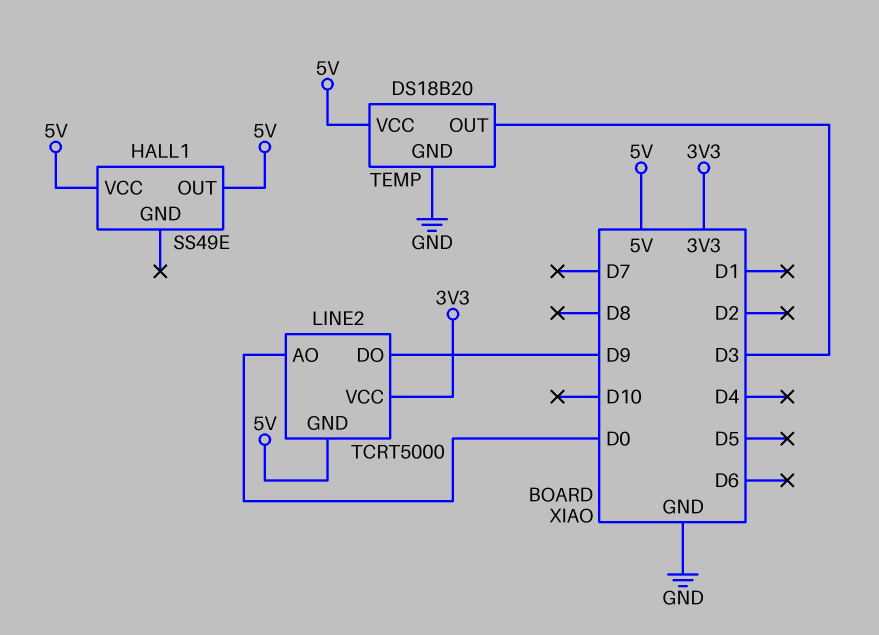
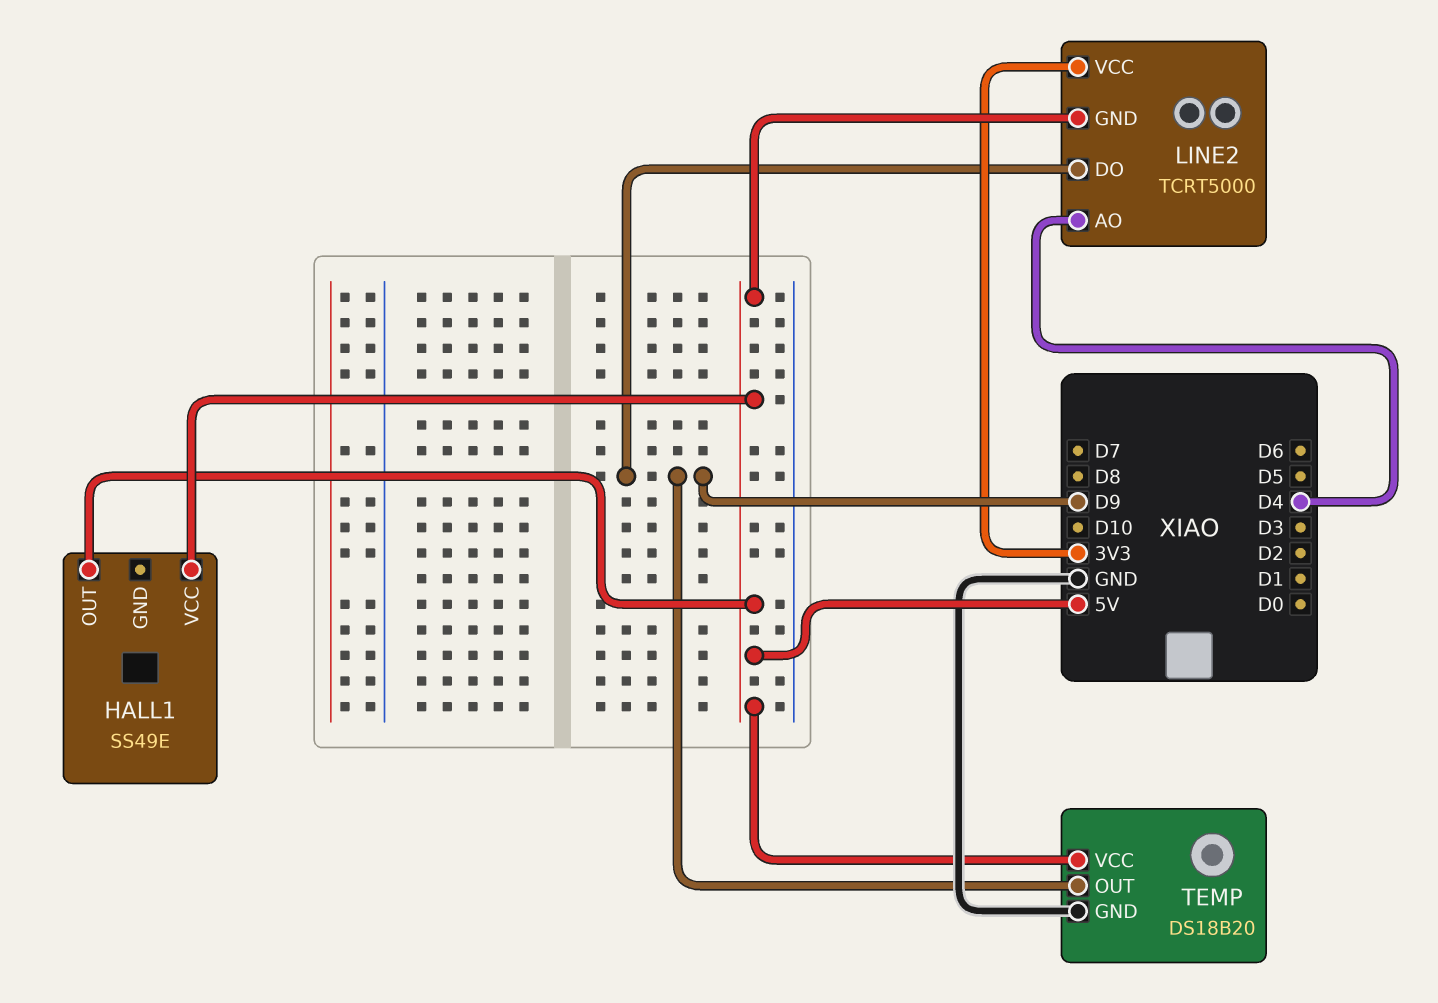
LINE2 pin AO: D0 -> D4
TEMP pin OUT: D3 -> D9

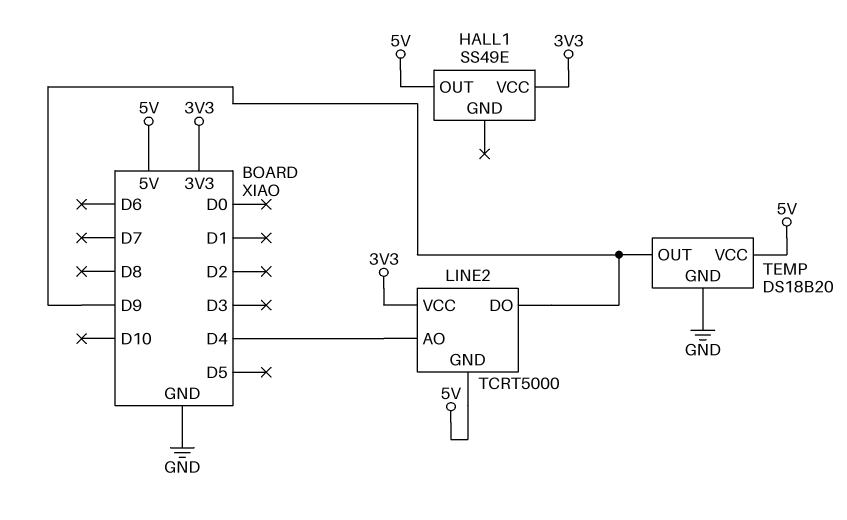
HALL1 pin VCC: 5V -> 3V3

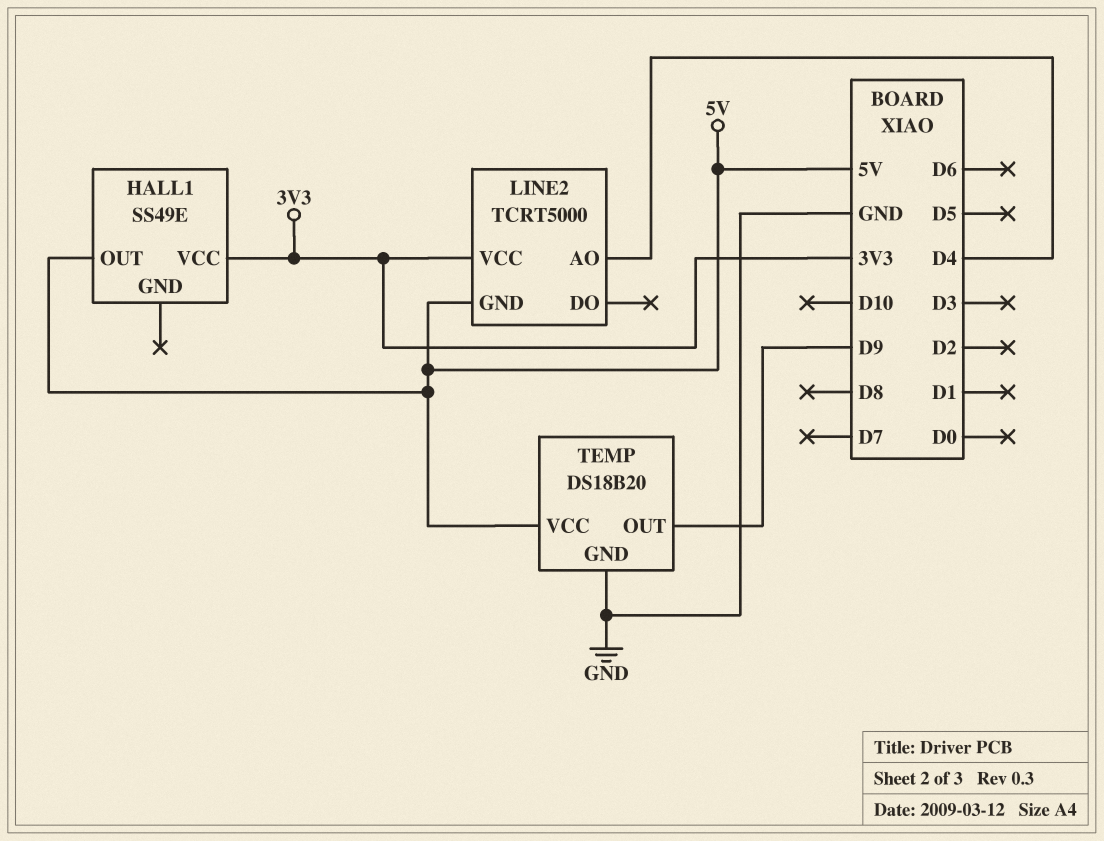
LINE2 pin DO: D9 -> none

